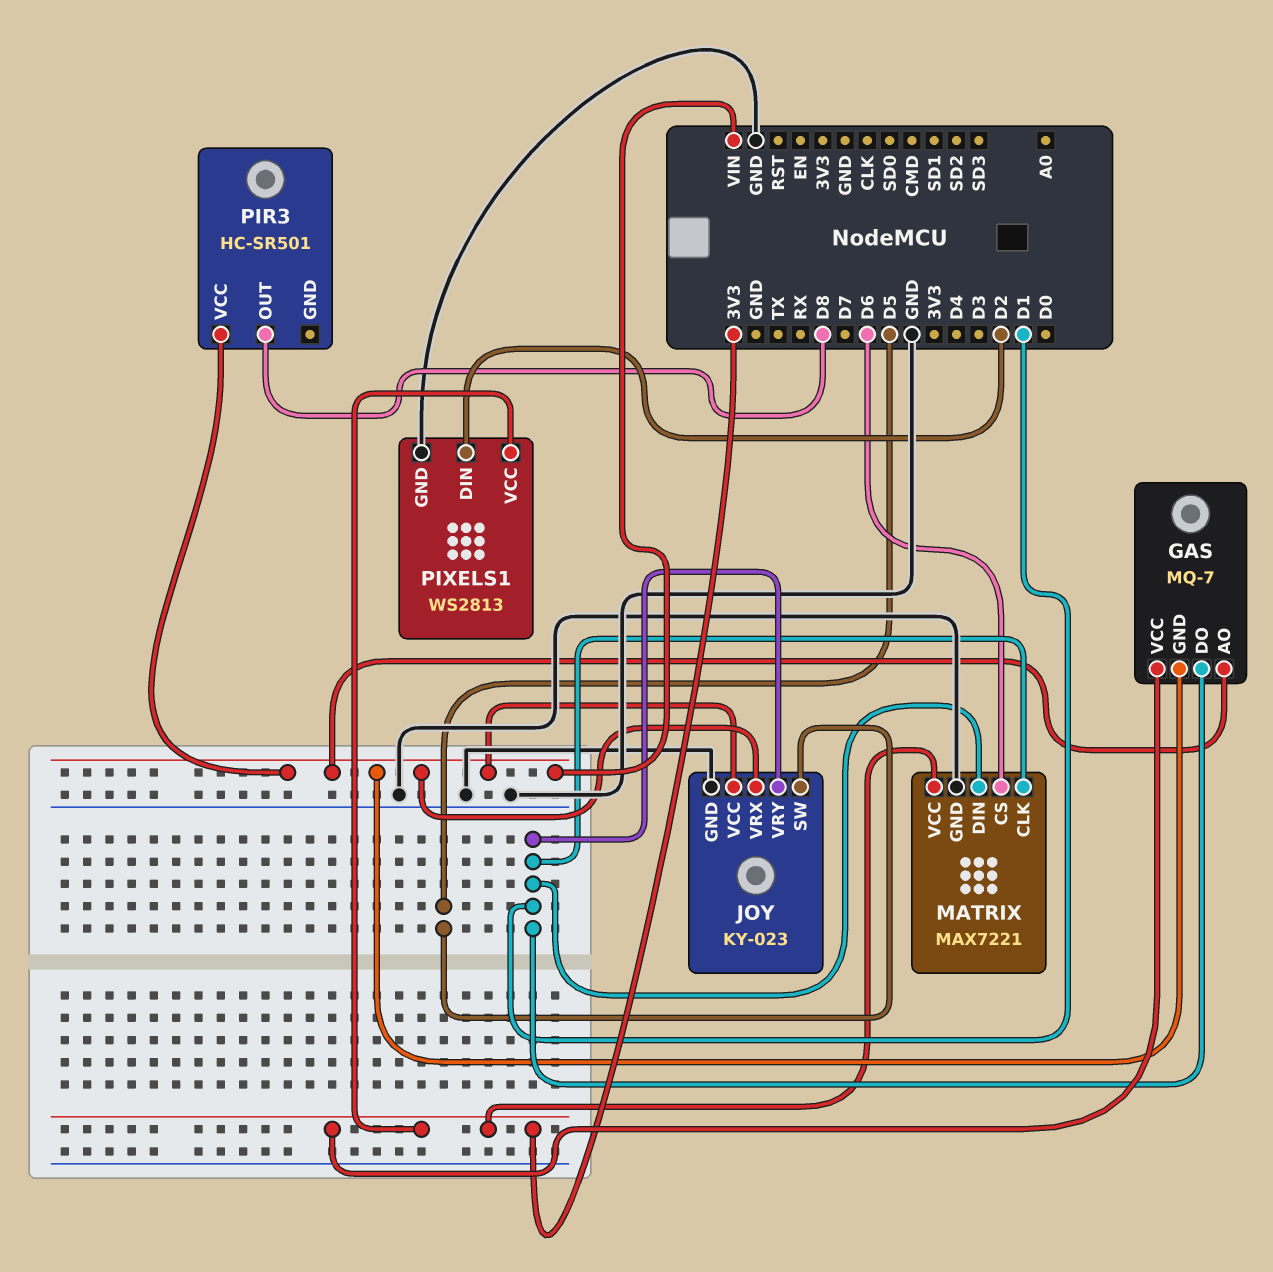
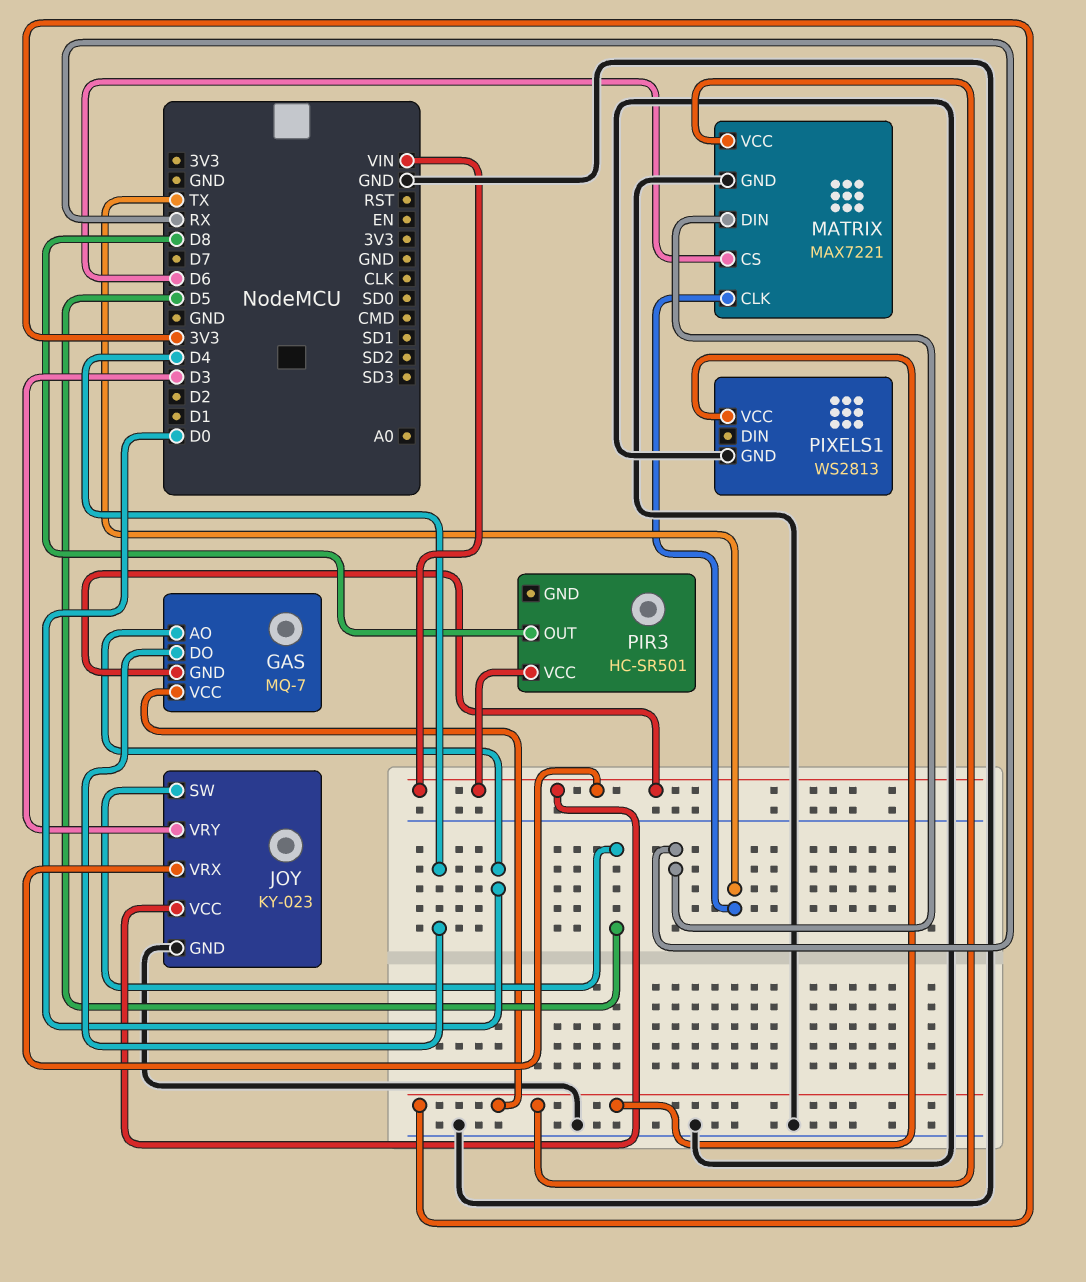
GAS pin AO: VIN -> D0
GAS pin DO: D1 -> D4
JOY pin VRY: D1 -> D3
MATRIX pin CLK: D1 -> TX
MATRIX pin DIN: D1 -> RX
PIXELS1 pin DIN: D2 -> none

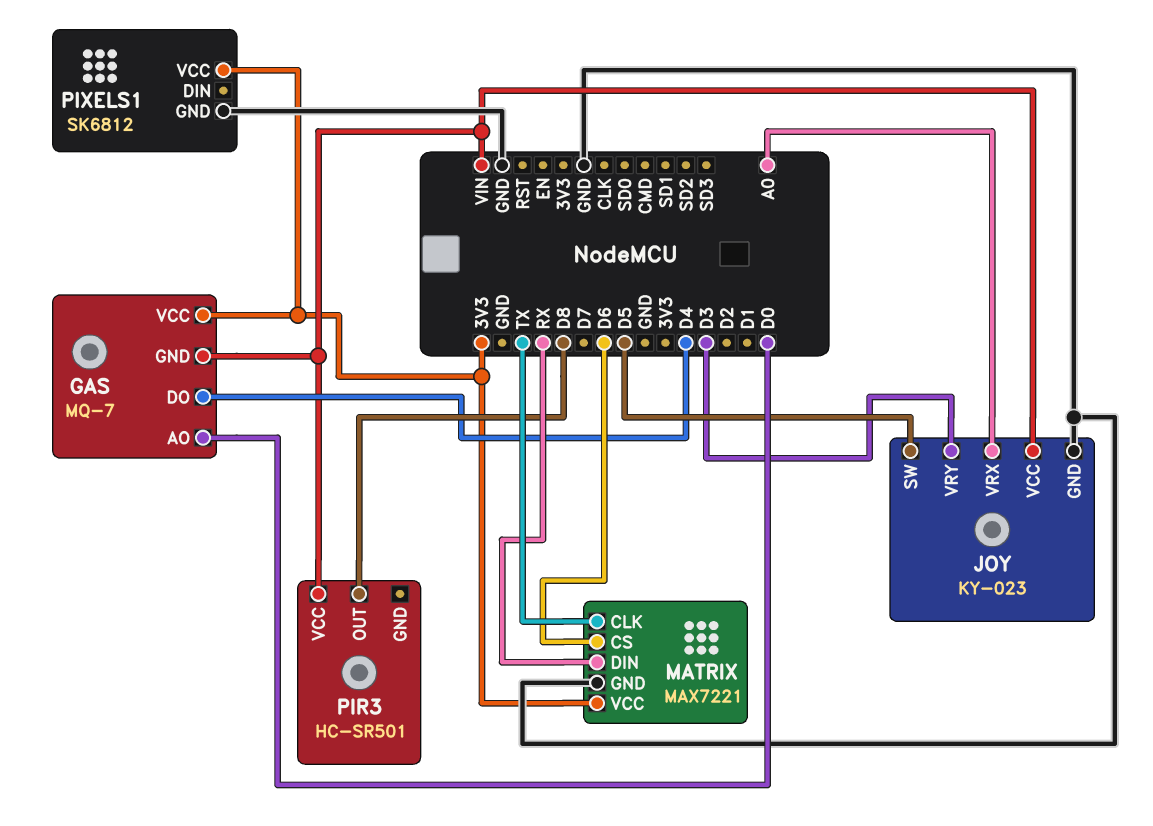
JOY pin VRX: VIN -> A0
PIXELS1: WS2813 -> SK6812

